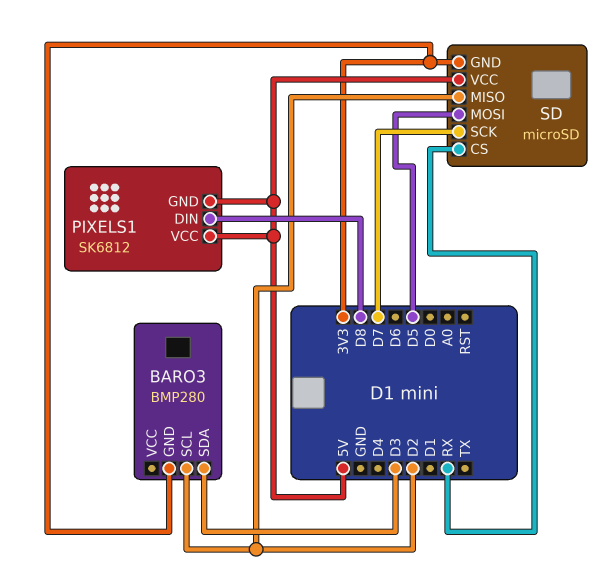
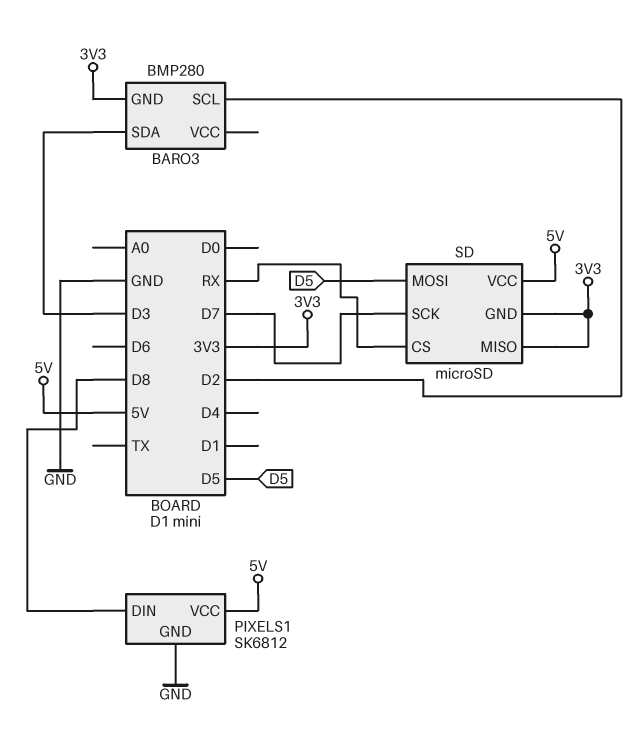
PIXELS1 pin GND: 5V -> GND
SD pin MISO: D2 -> 3V3

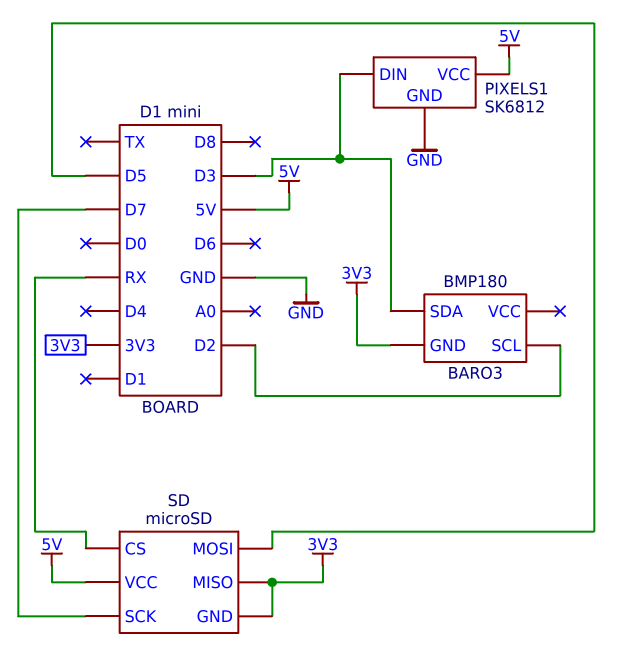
BARO3: BMP280 -> BMP180
PIXELS1 pin DIN: D8 -> D3

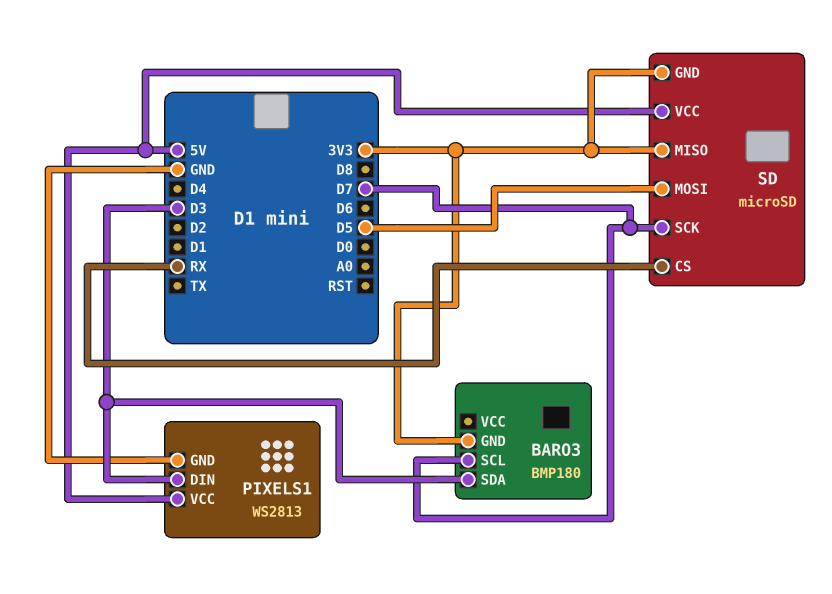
BARO3 pin SCL: D2 -> D7
PIXELS1: SK6812 -> WS2813

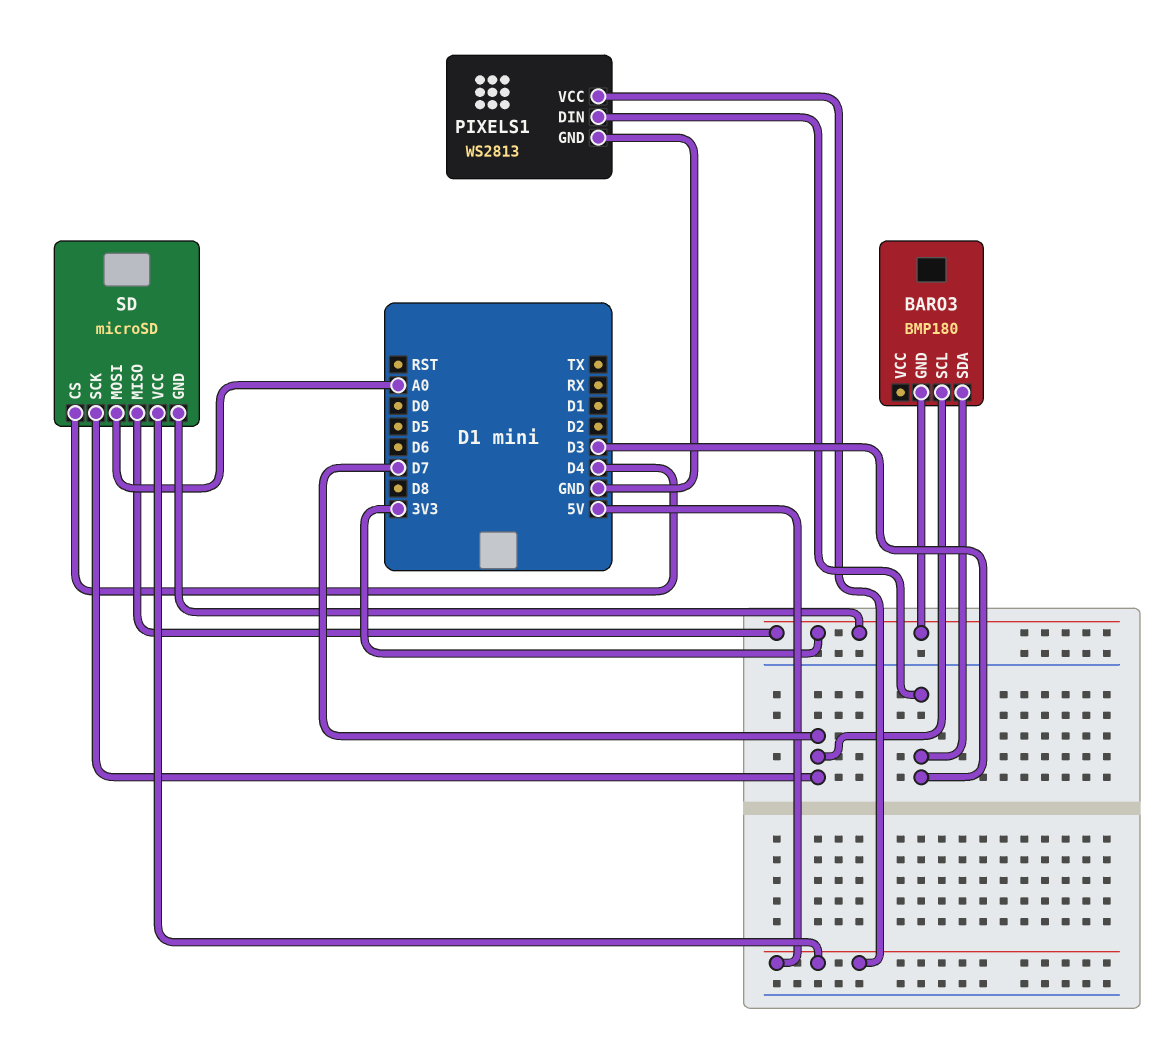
SD pin CS: RX -> D4
SD pin MOSI: D5 -> A0

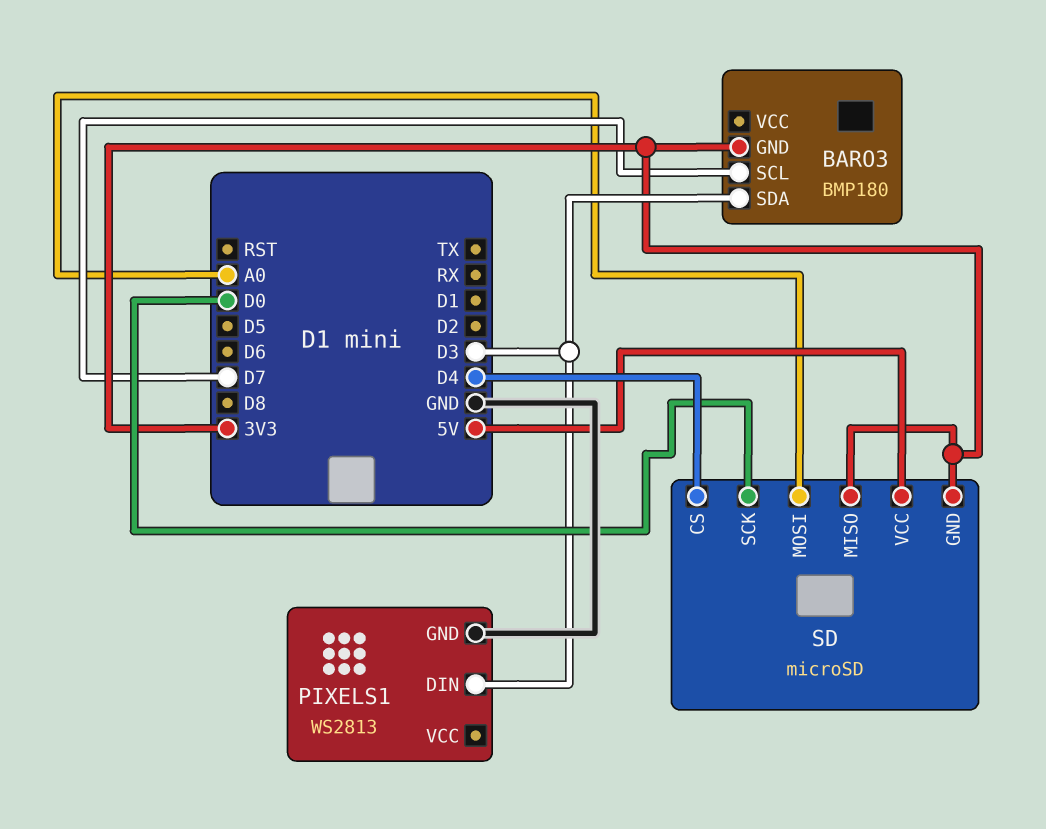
PIXELS1 pin VCC: 5V -> none
SD pin SCK: D7 -> D0

